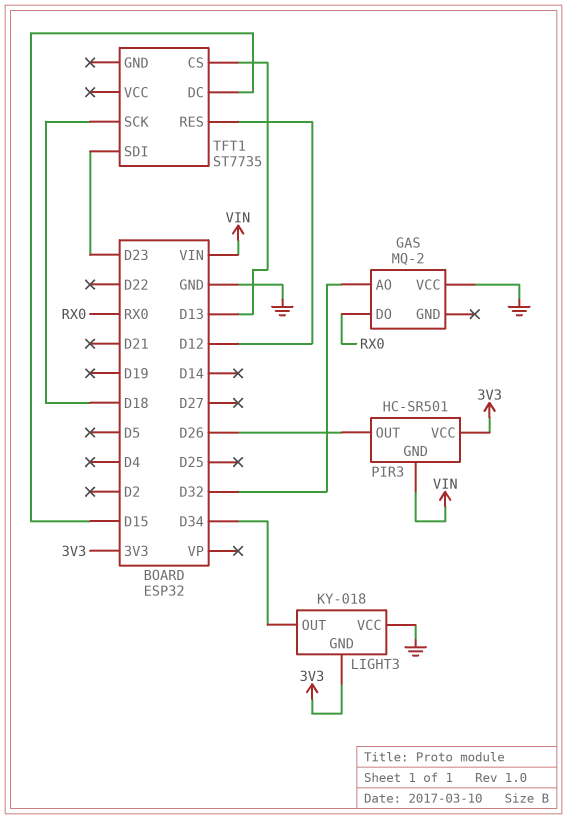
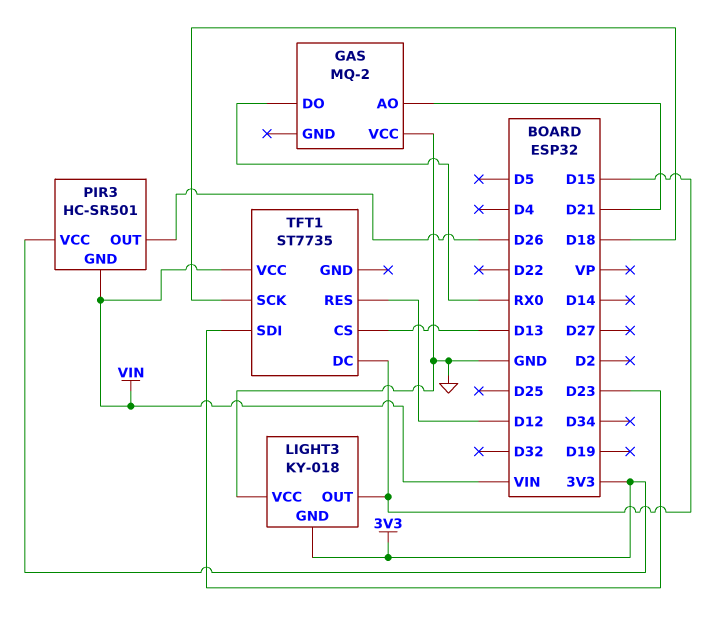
GAS pin AO: D32 -> D21
LIGHT3 pin OUT: D34 -> D15
TFT1 pin VCC: none -> VIN

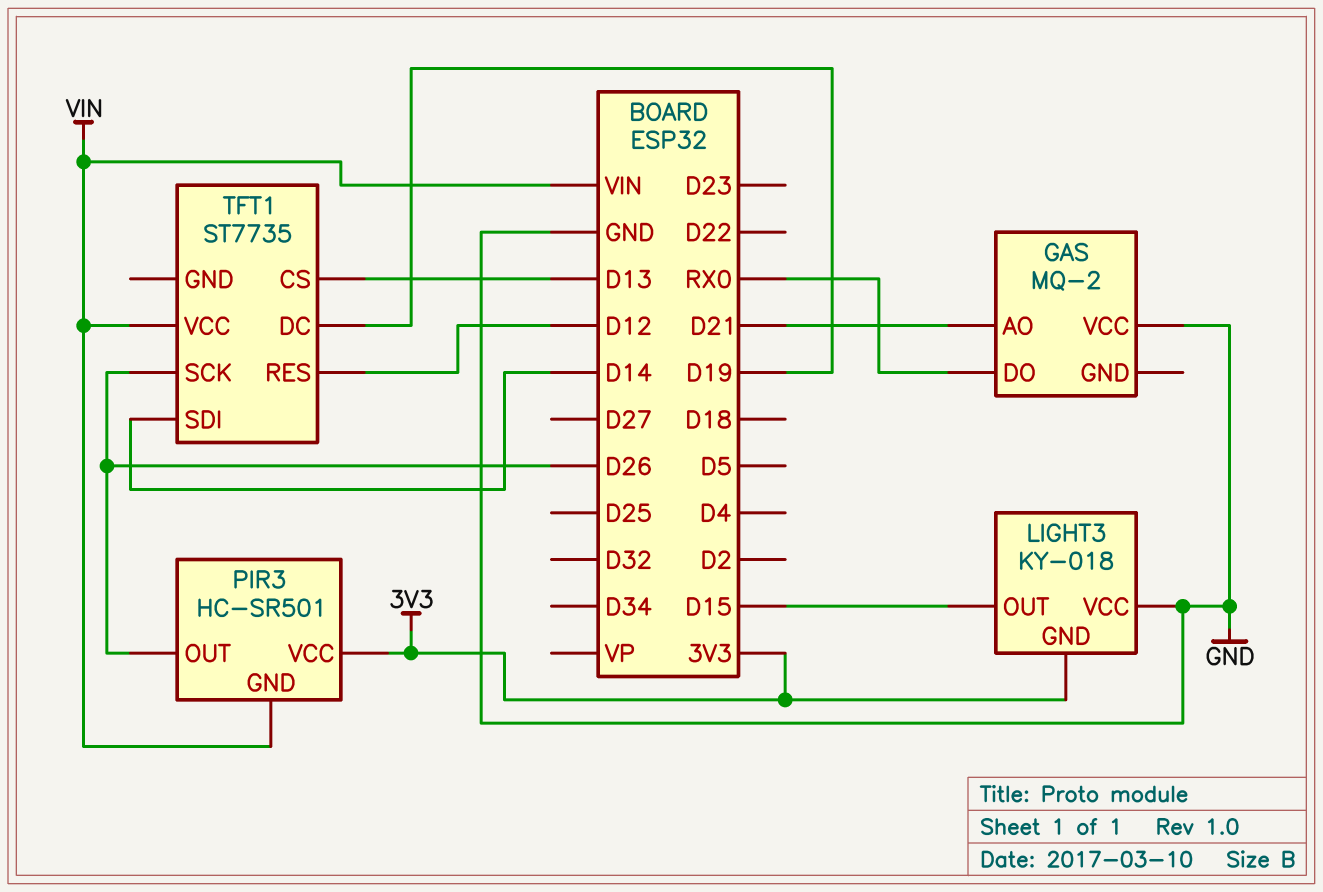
TFT1 pin DC: D15 -> D19
TFT1 pin SCK: D18 -> D26
TFT1 pin SDI: D23 -> D14

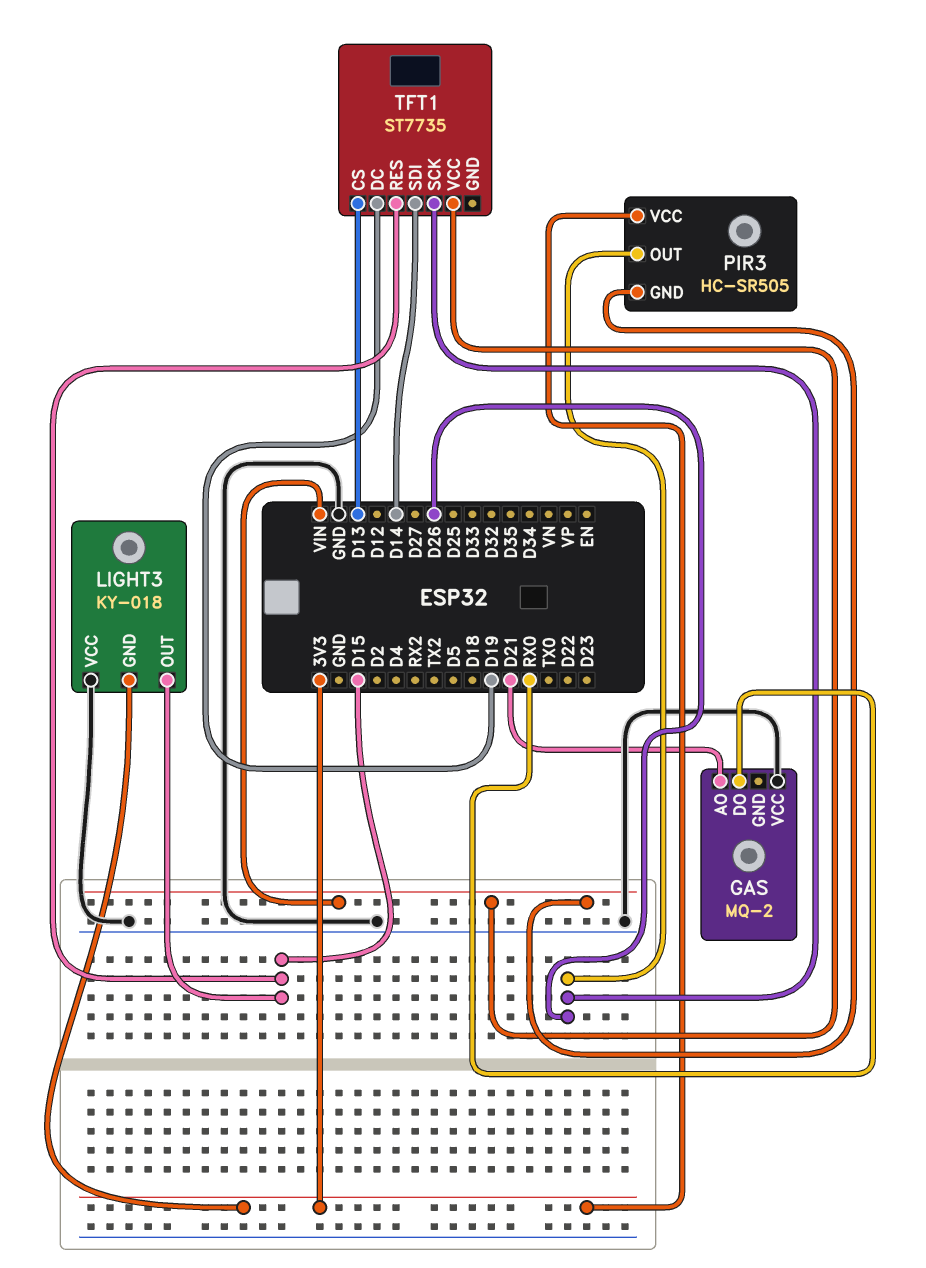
PIR3: HC-SR501 -> HC-SR505
TFT1 pin RES: D12 -> D15

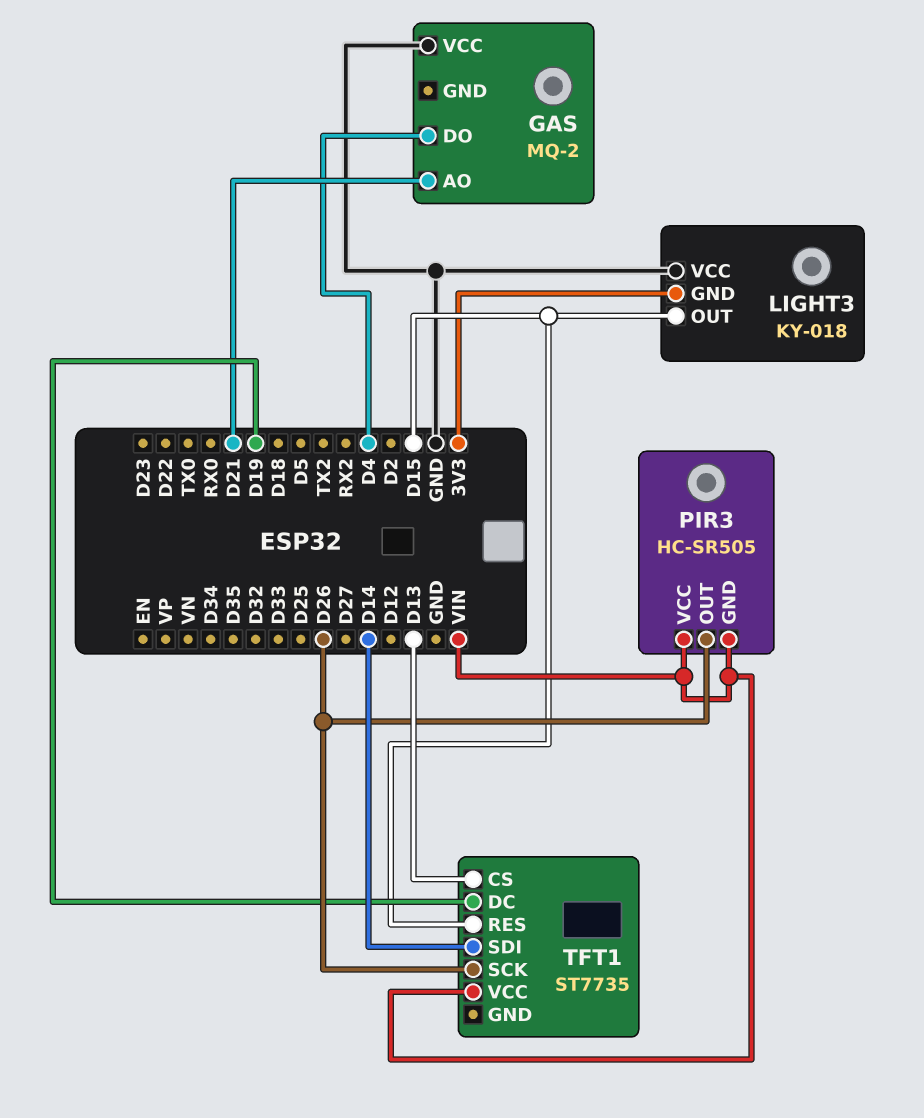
GAS pin DO: RX0 -> D4
PIR3 pin VCC: 3V3 -> VIN

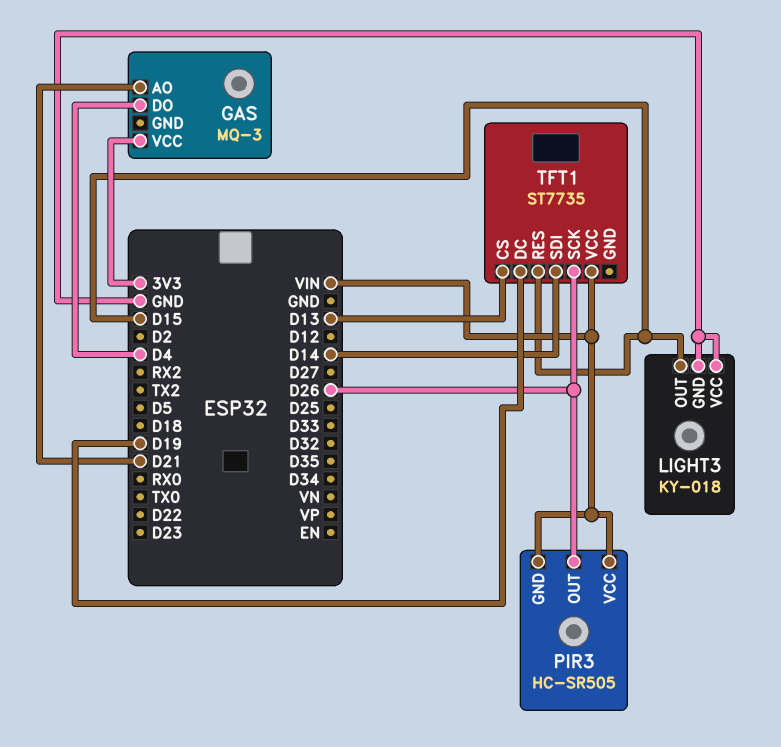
GAS: MQ-2 -> MQ-3
GAS pin VCC: GND -> 3V3
LIGHT3 pin GND: 3V3 -> GND

